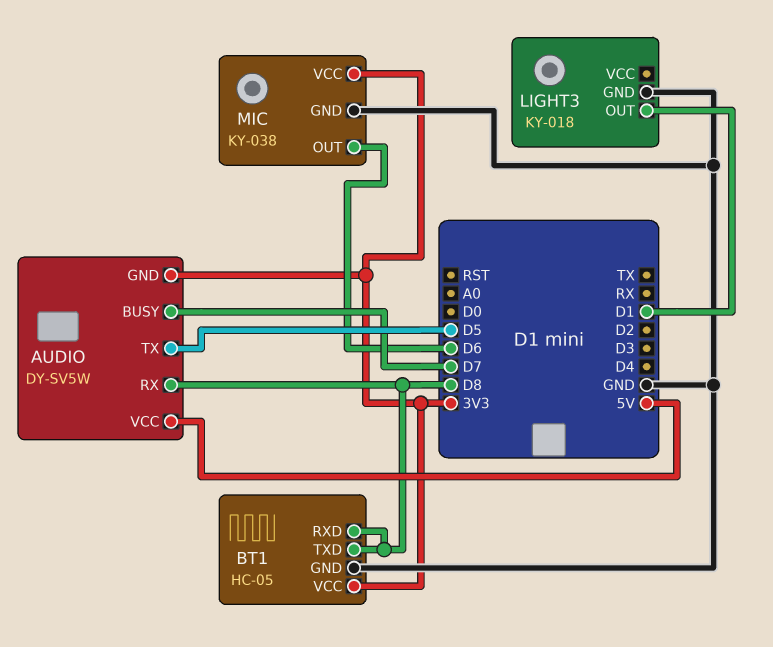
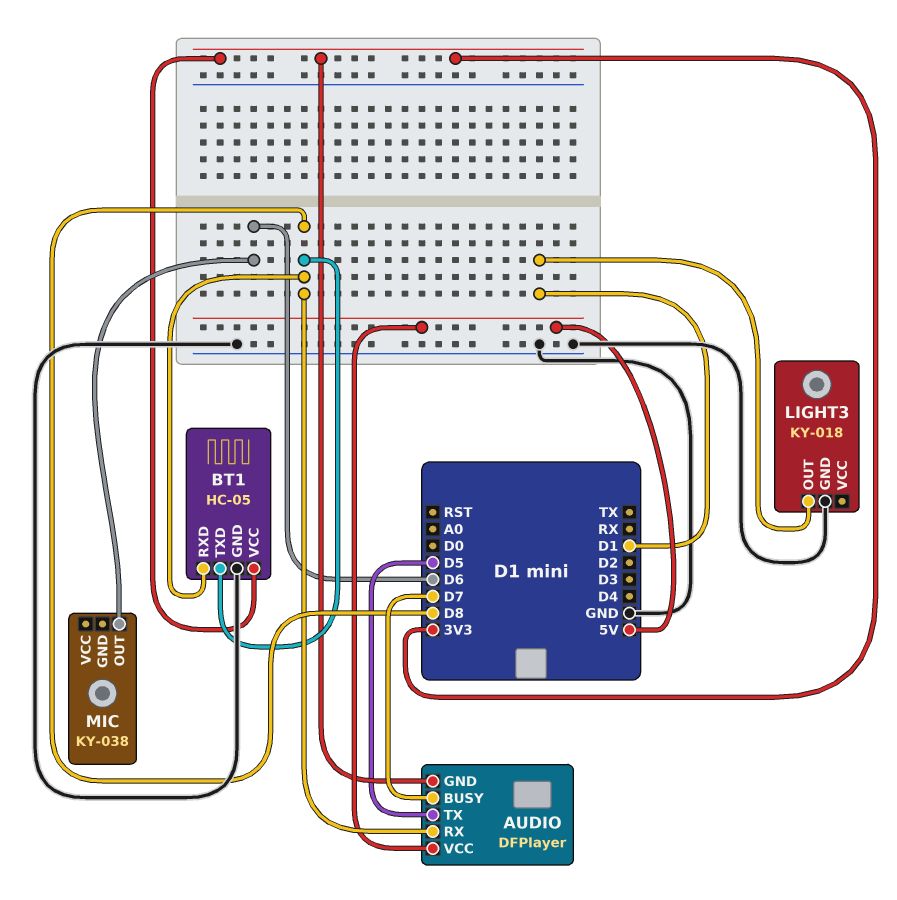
AUDIO: DY-SV5W -> DFPlayer
MIC pin GND: GND -> none
MIC pin VCC: 3V3 -> none

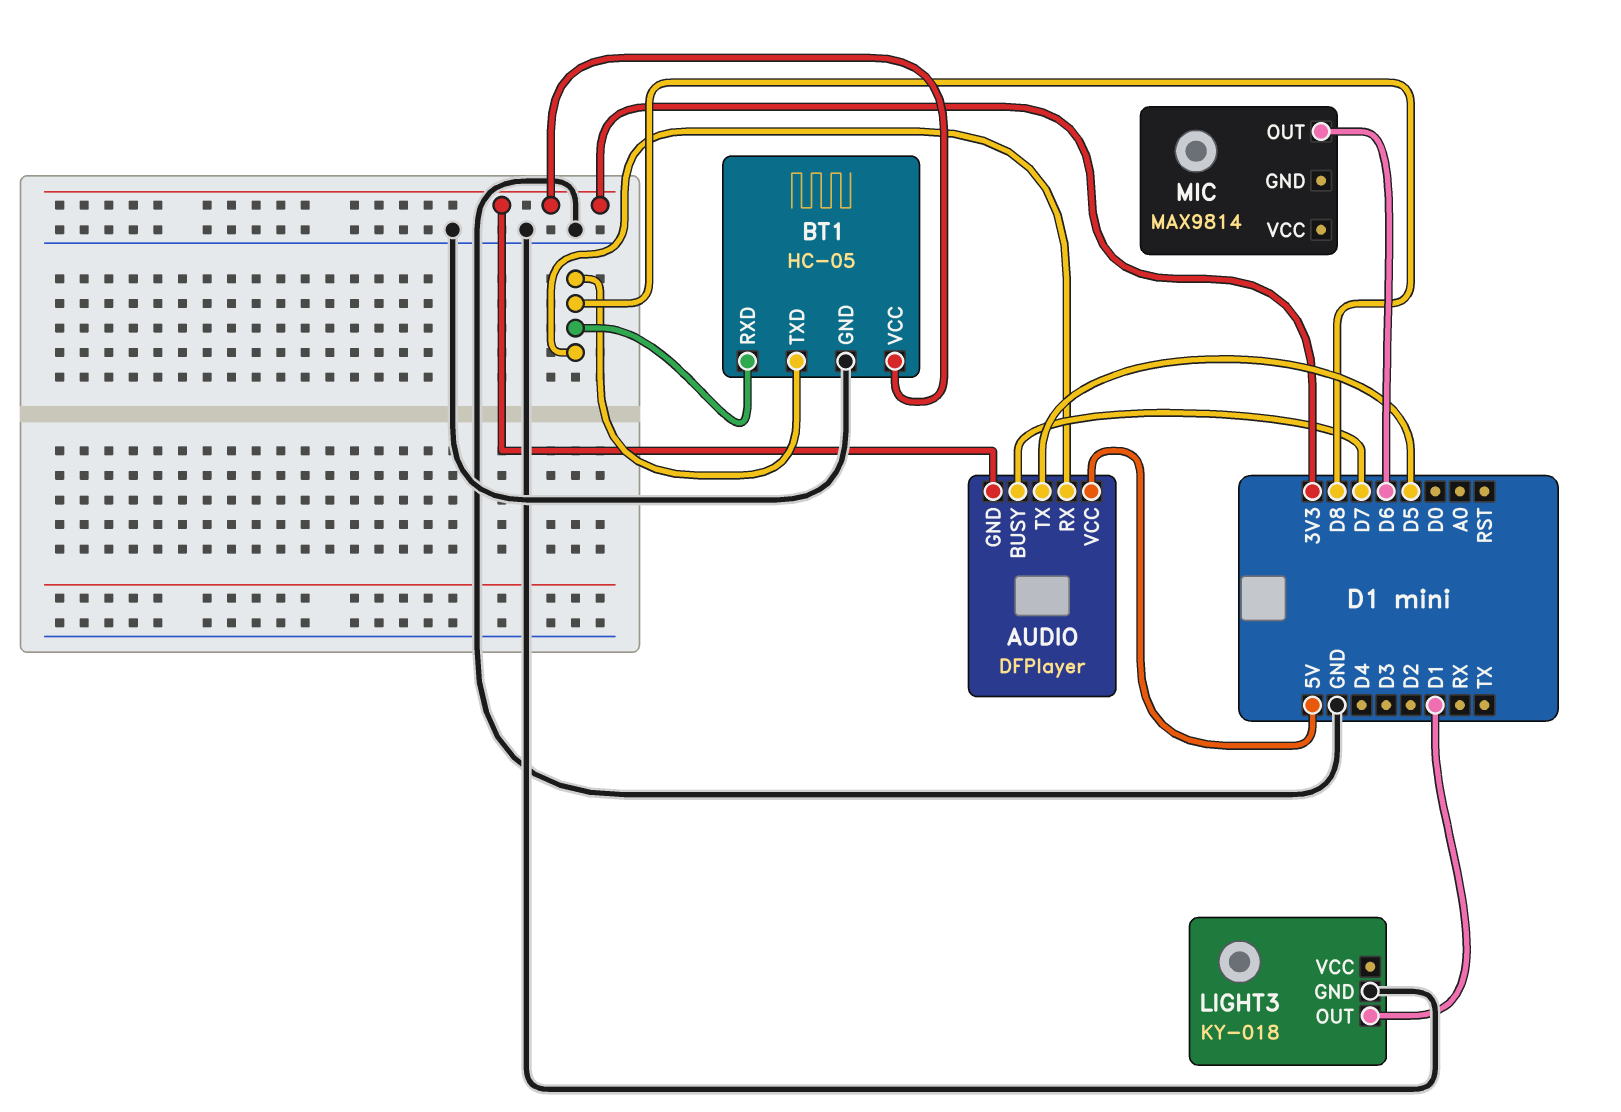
MIC: KY-038 -> MAX9814

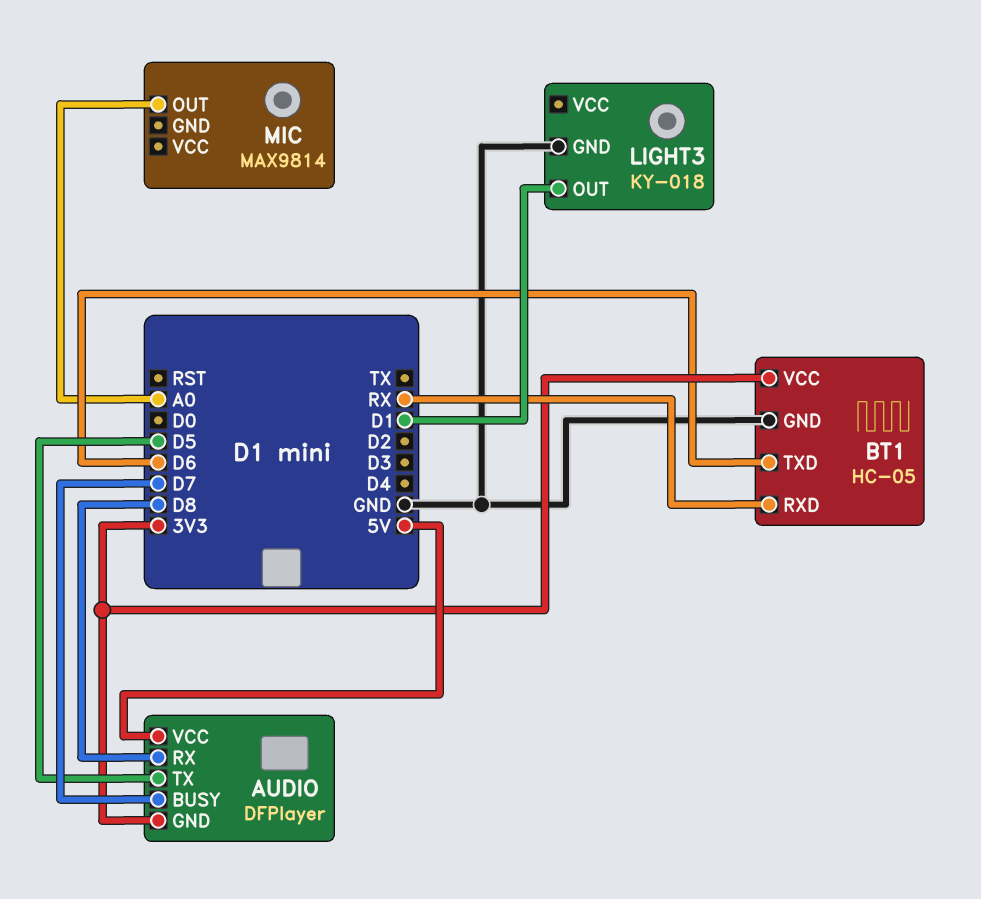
BT1 pin RXD: D8 -> RX
BT1 pin TXD: D8 -> D6
MIC pin OUT: D6 -> A0

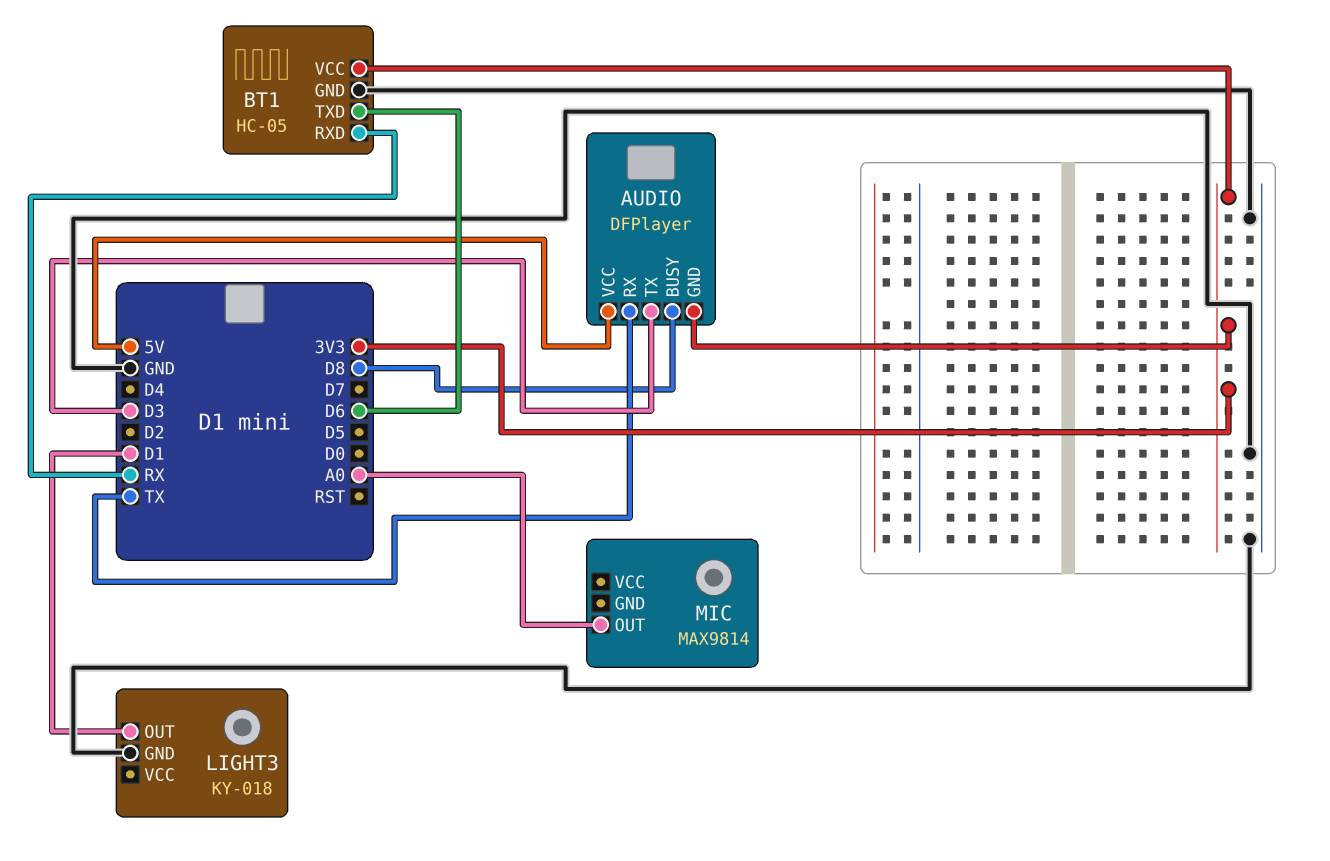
AUDIO pin BUSY: D7 -> D8
AUDIO pin RX: D8 -> TX
AUDIO pin TX: D5 -> D3

